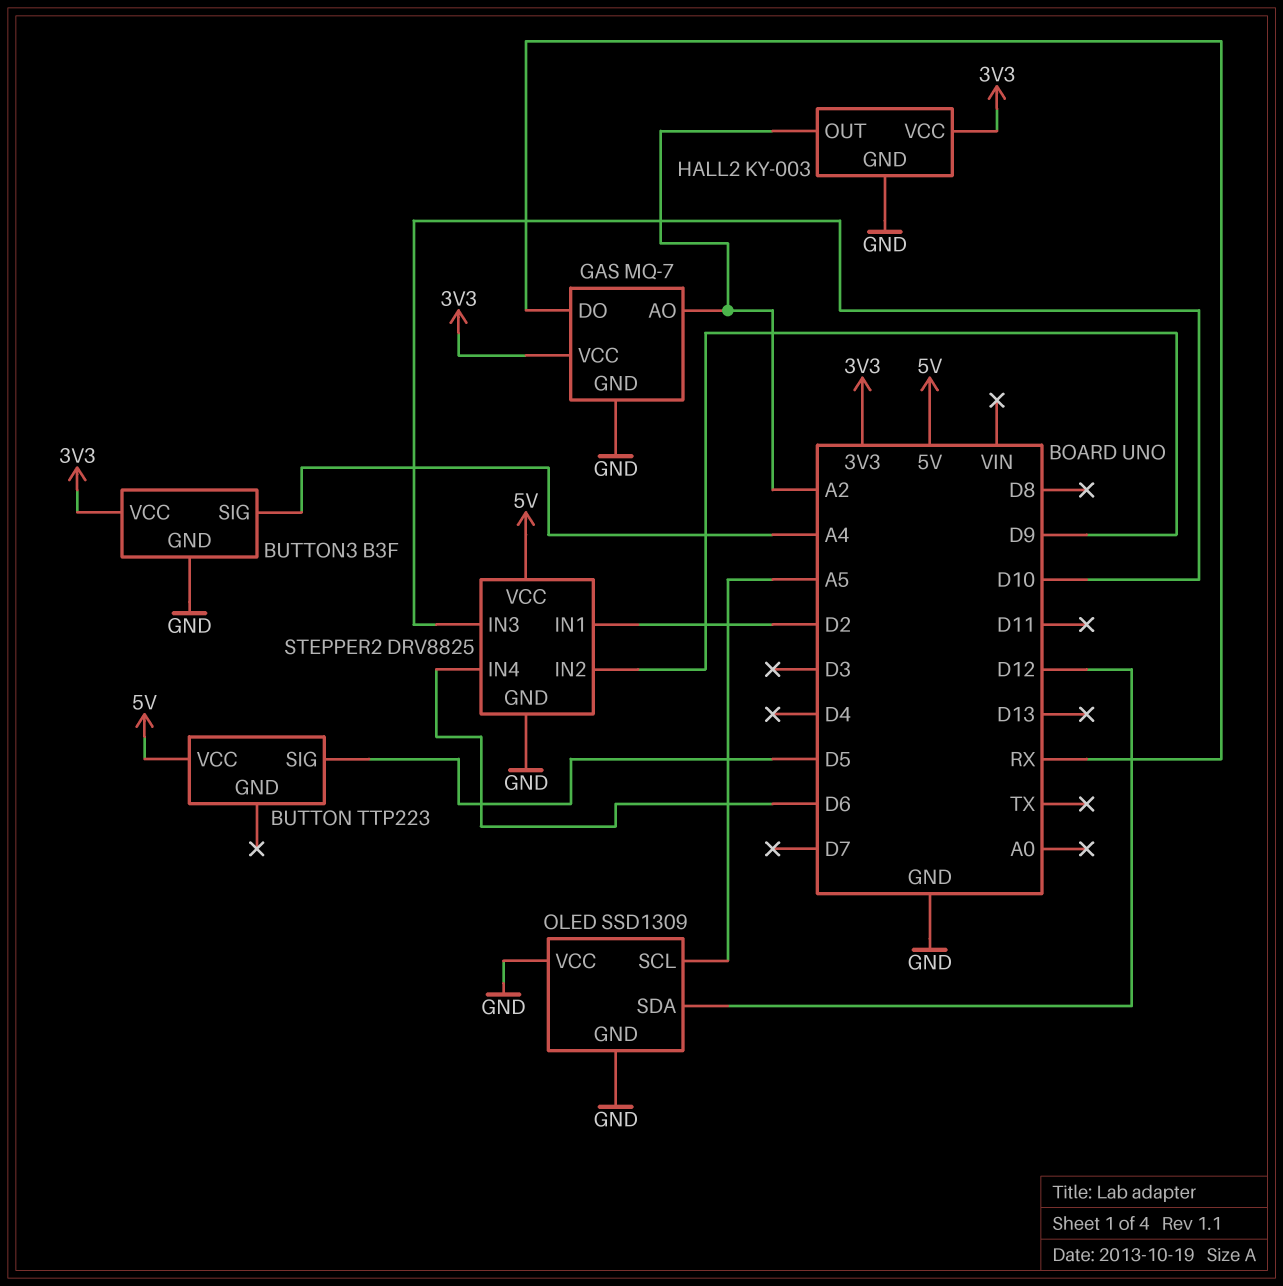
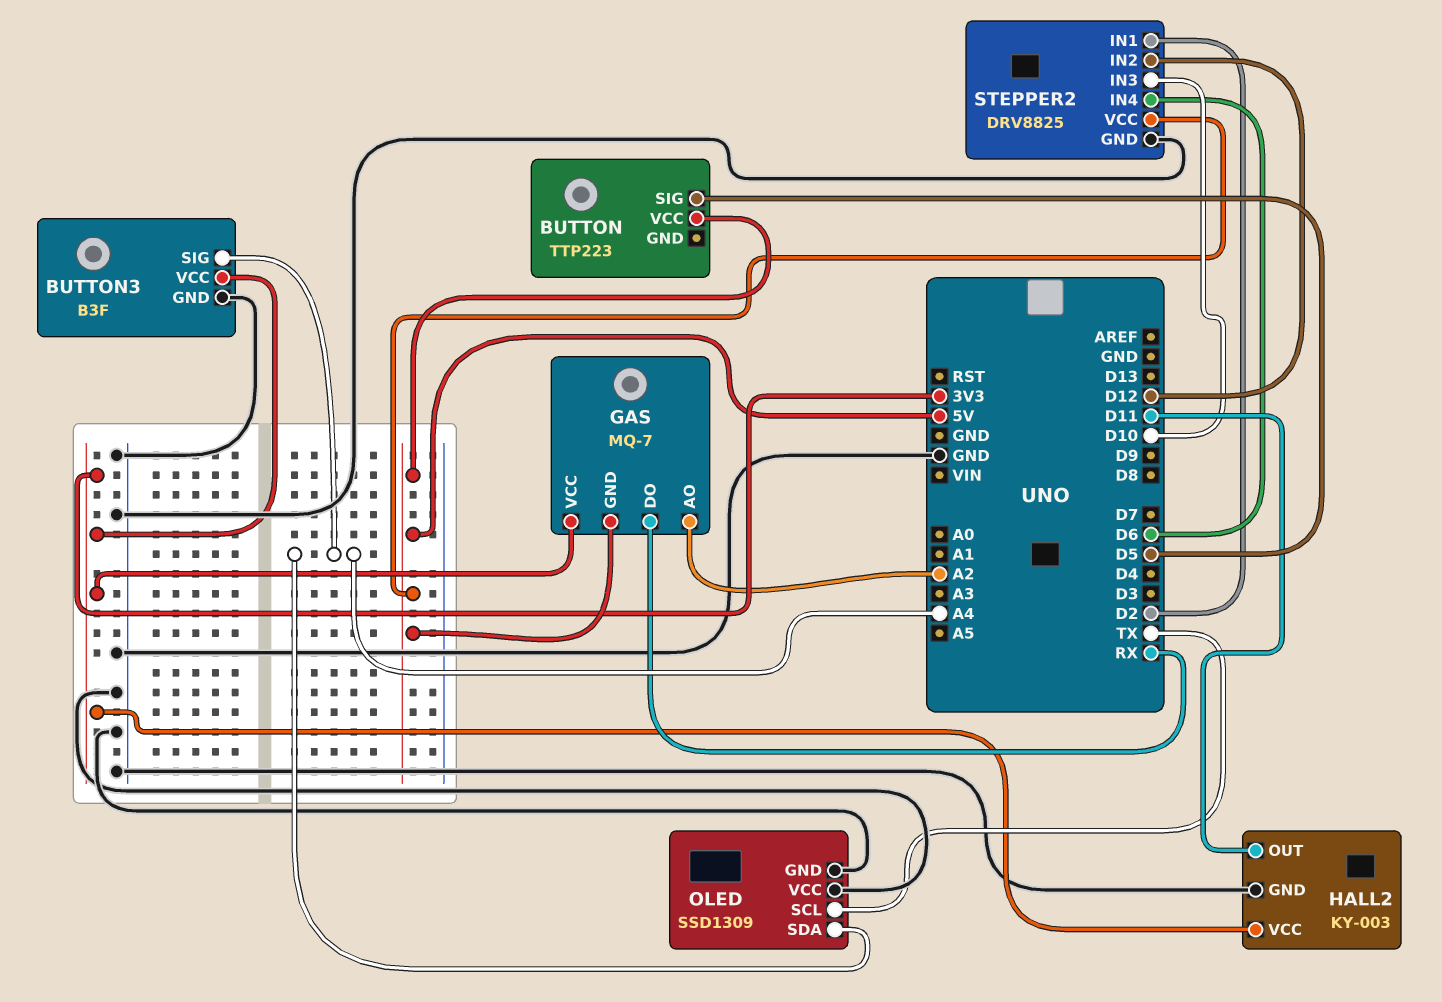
GAS pin GND: GND -> 5V
HALL2 pin OUT: A2 -> D11
OLED pin SCL: A5 -> TX
OLED pin SDA: D12 -> A4
STEPPER2 pin IN2: D9 -> D12

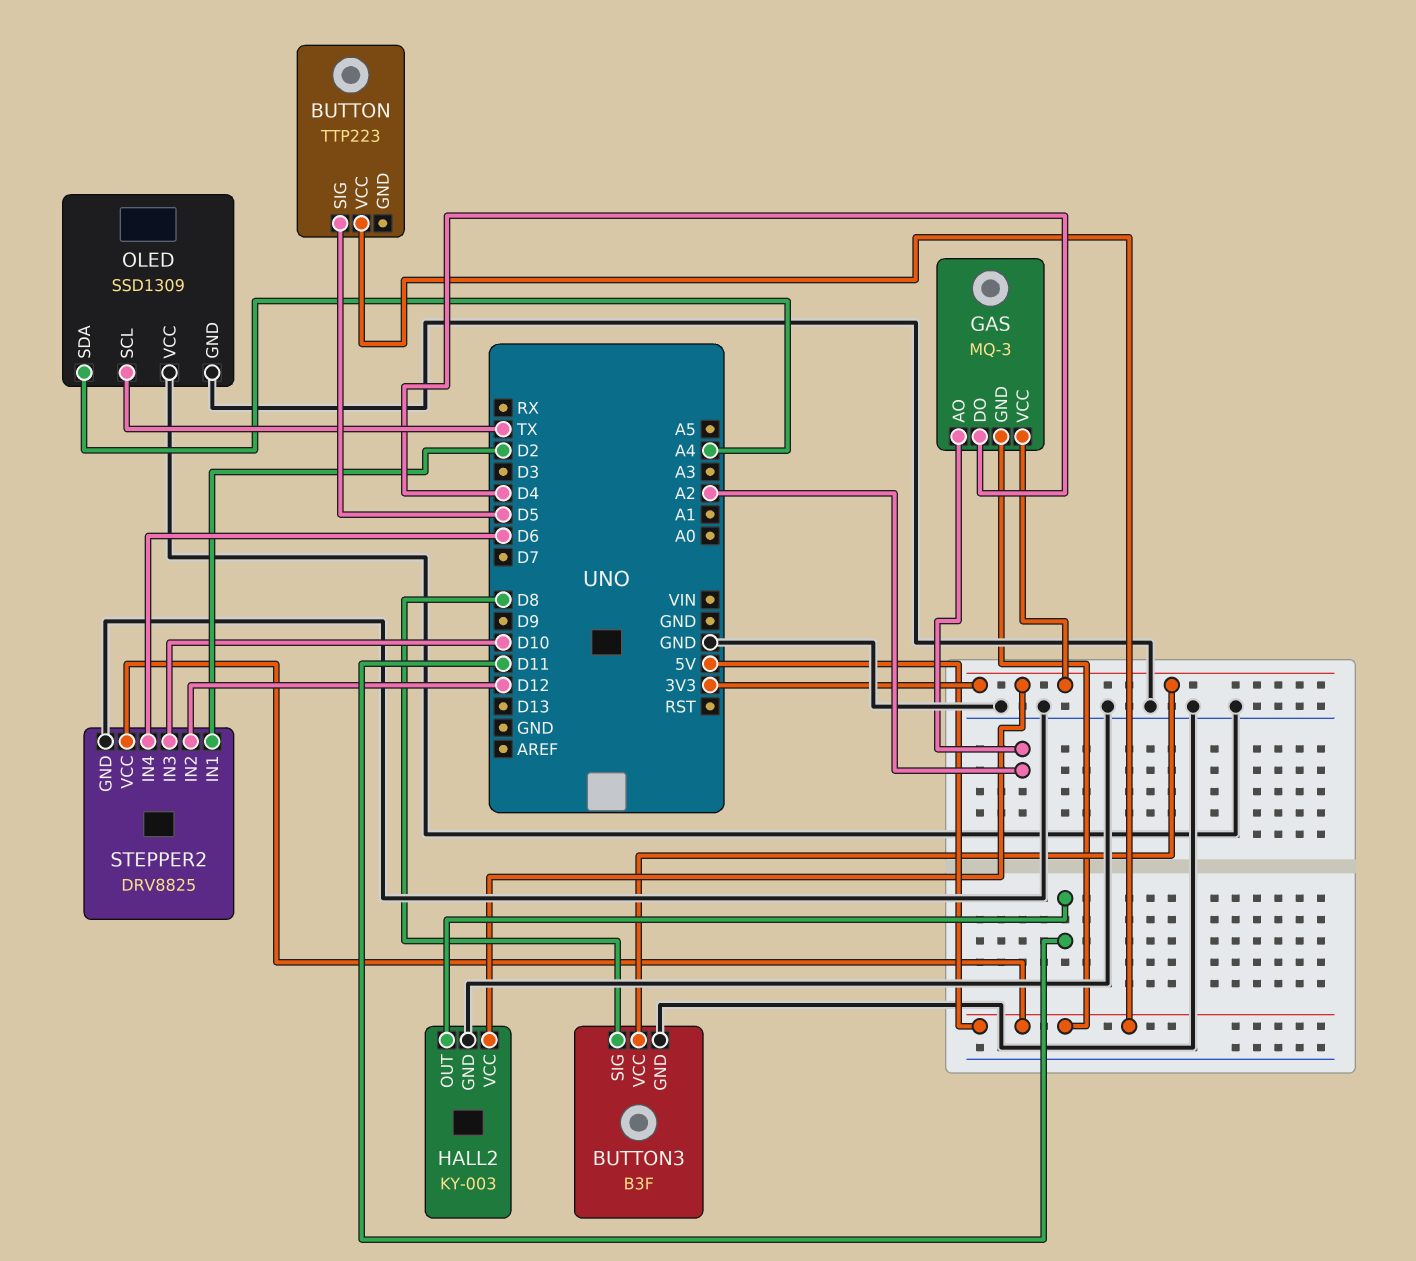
BUTTON3 pin SIG: A4 -> D8
GAS: MQ-7 -> MQ-3
GAS pin DO: RX -> D4

